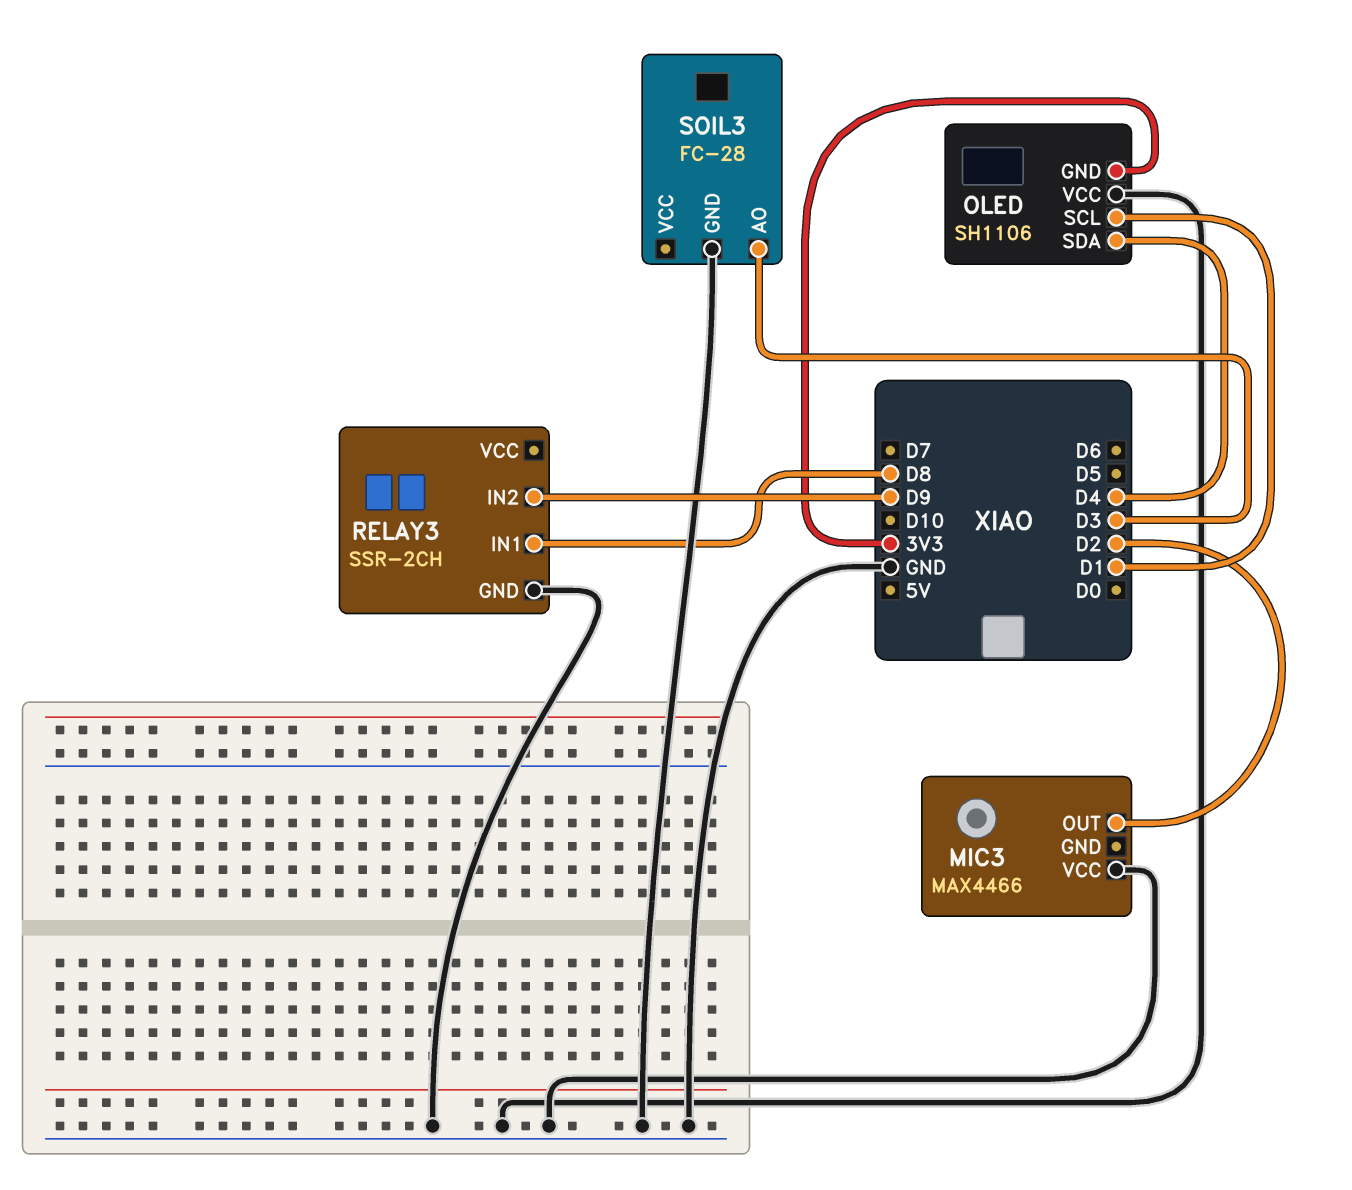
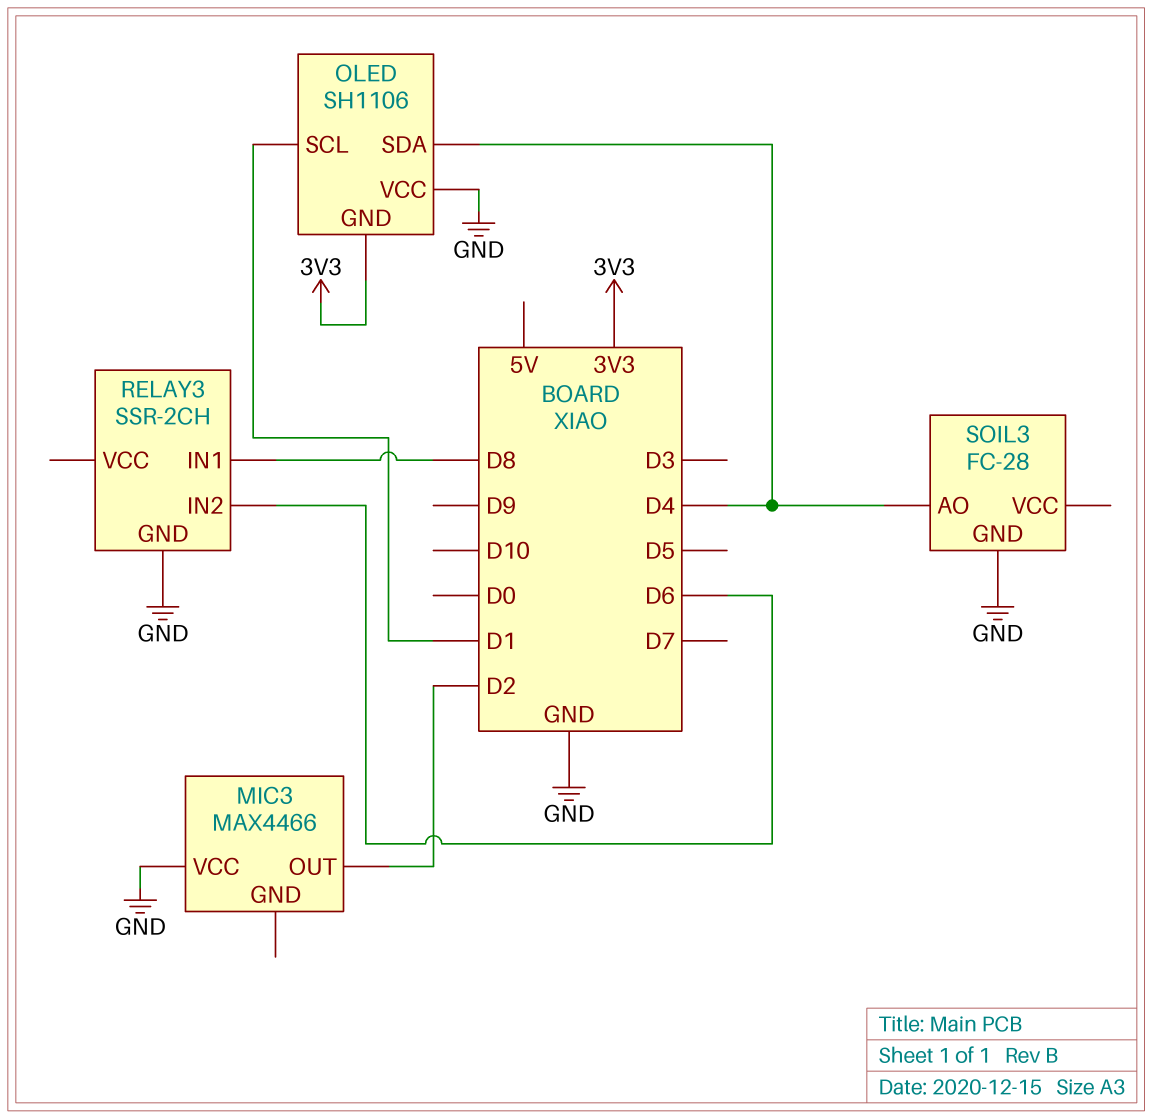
RELAY3 pin IN2: D9 -> D6
SOIL3 pin AO: D3 -> D4

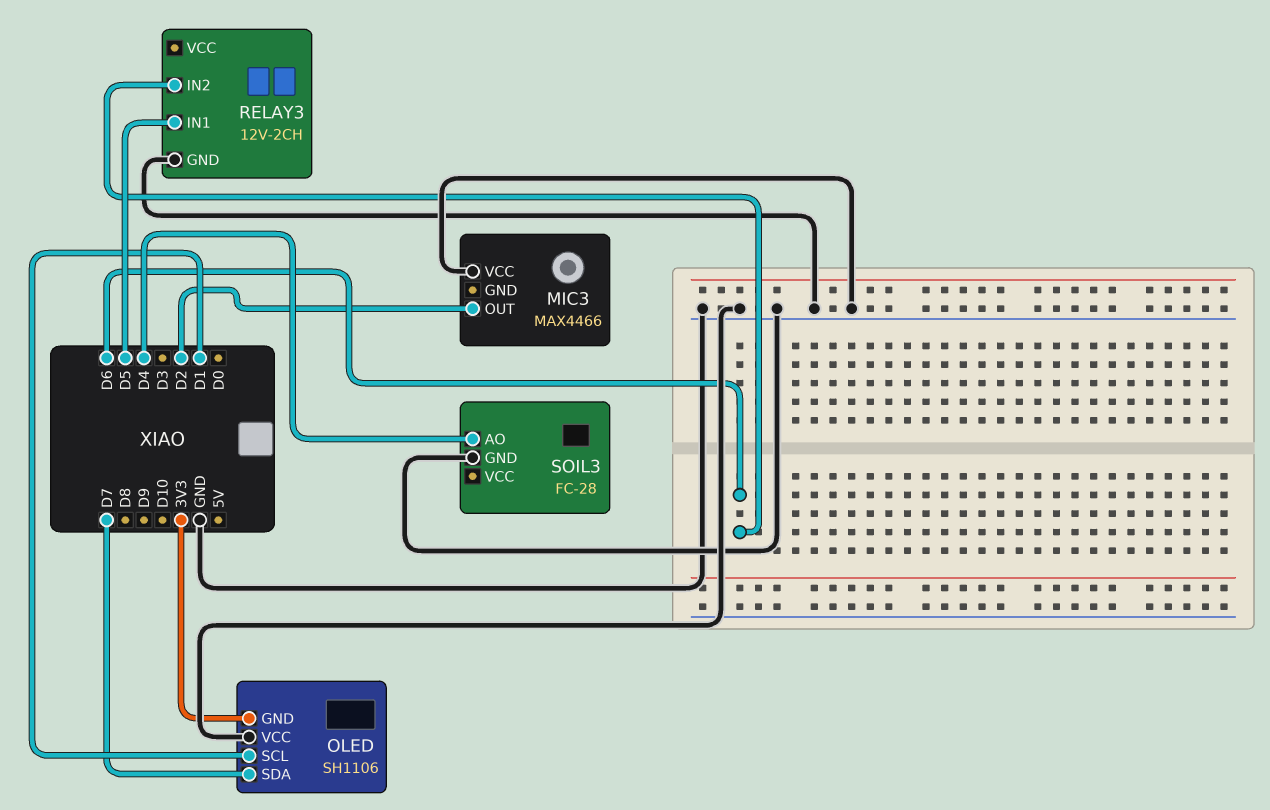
OLED pin SDA: D4 -> D7
RELAY3: SSR-2CH -> 12V-2CH
RELAY3 pin IN1: D8 -> D5

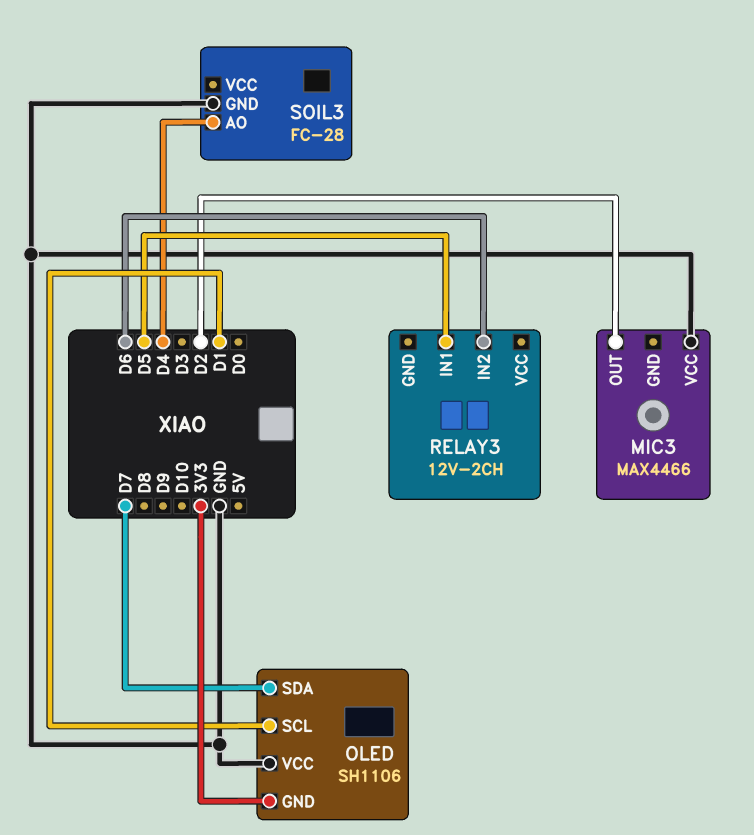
RELAY3 pin GND: GND -> none

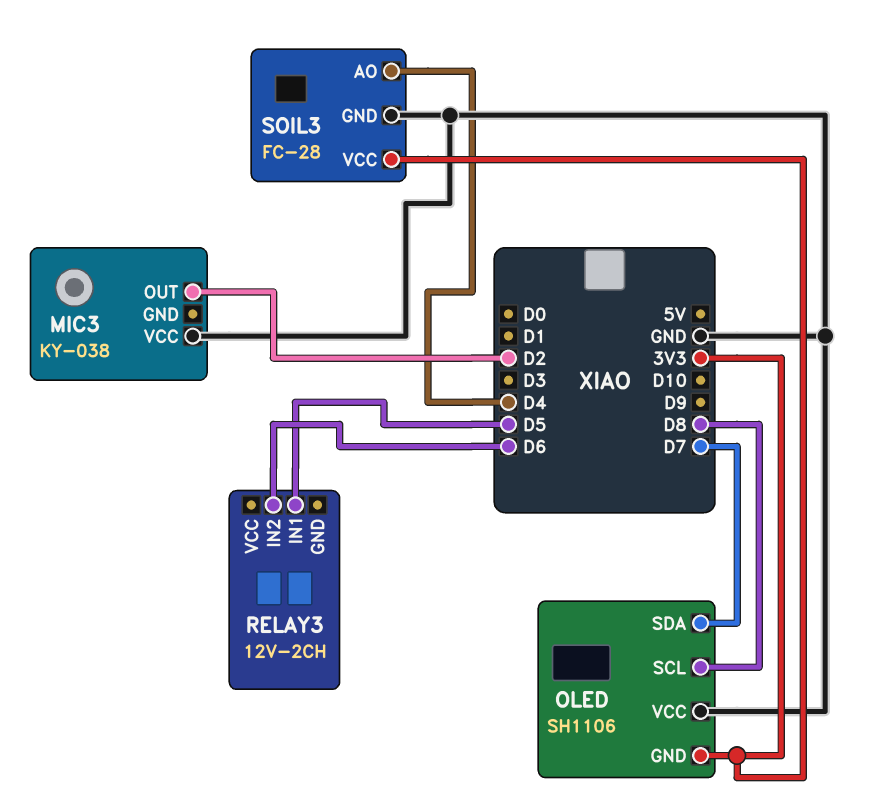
MIC3: MAX4466 -> KY-038
OLED pin SCL: D1 -> D8
SOIL3 pin VCC: none -> 3V3

